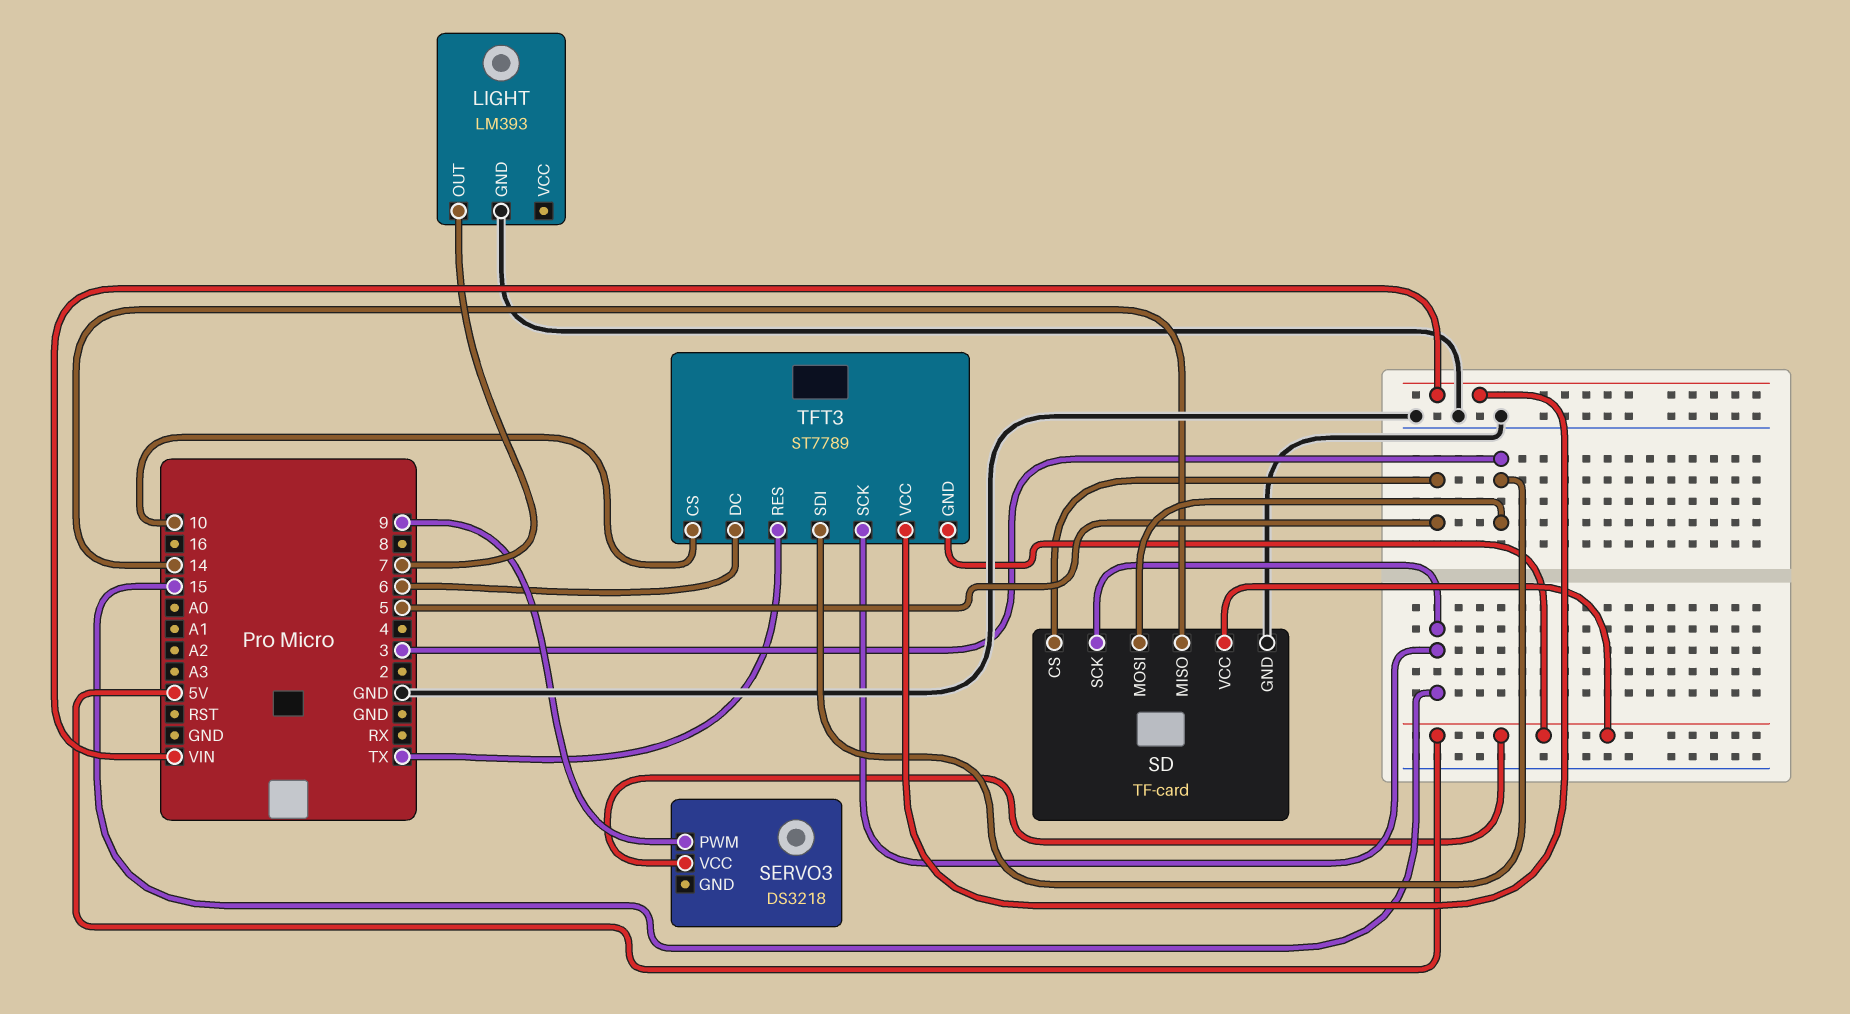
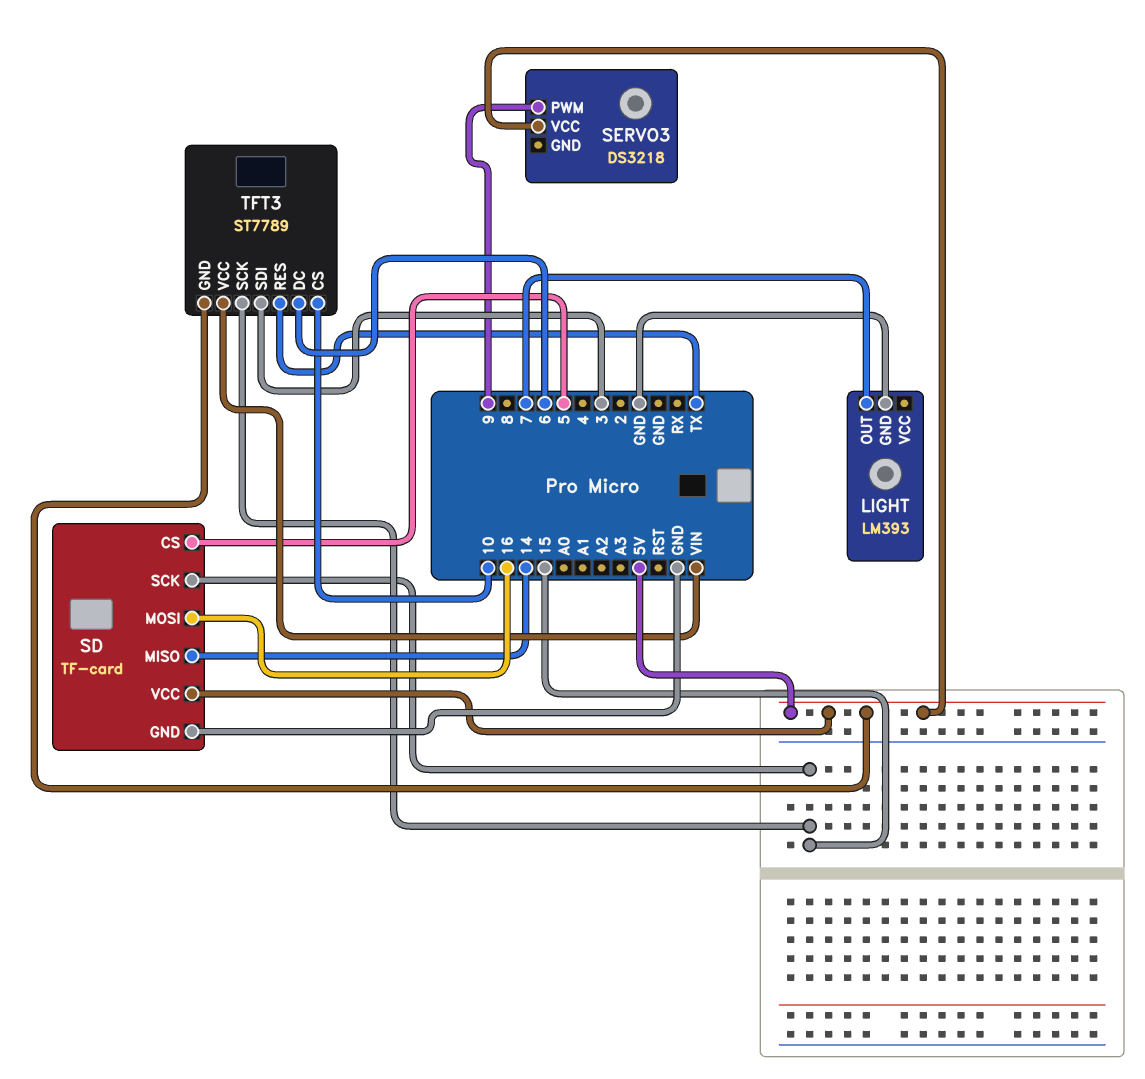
SD pin MOSI: 3 -> 16

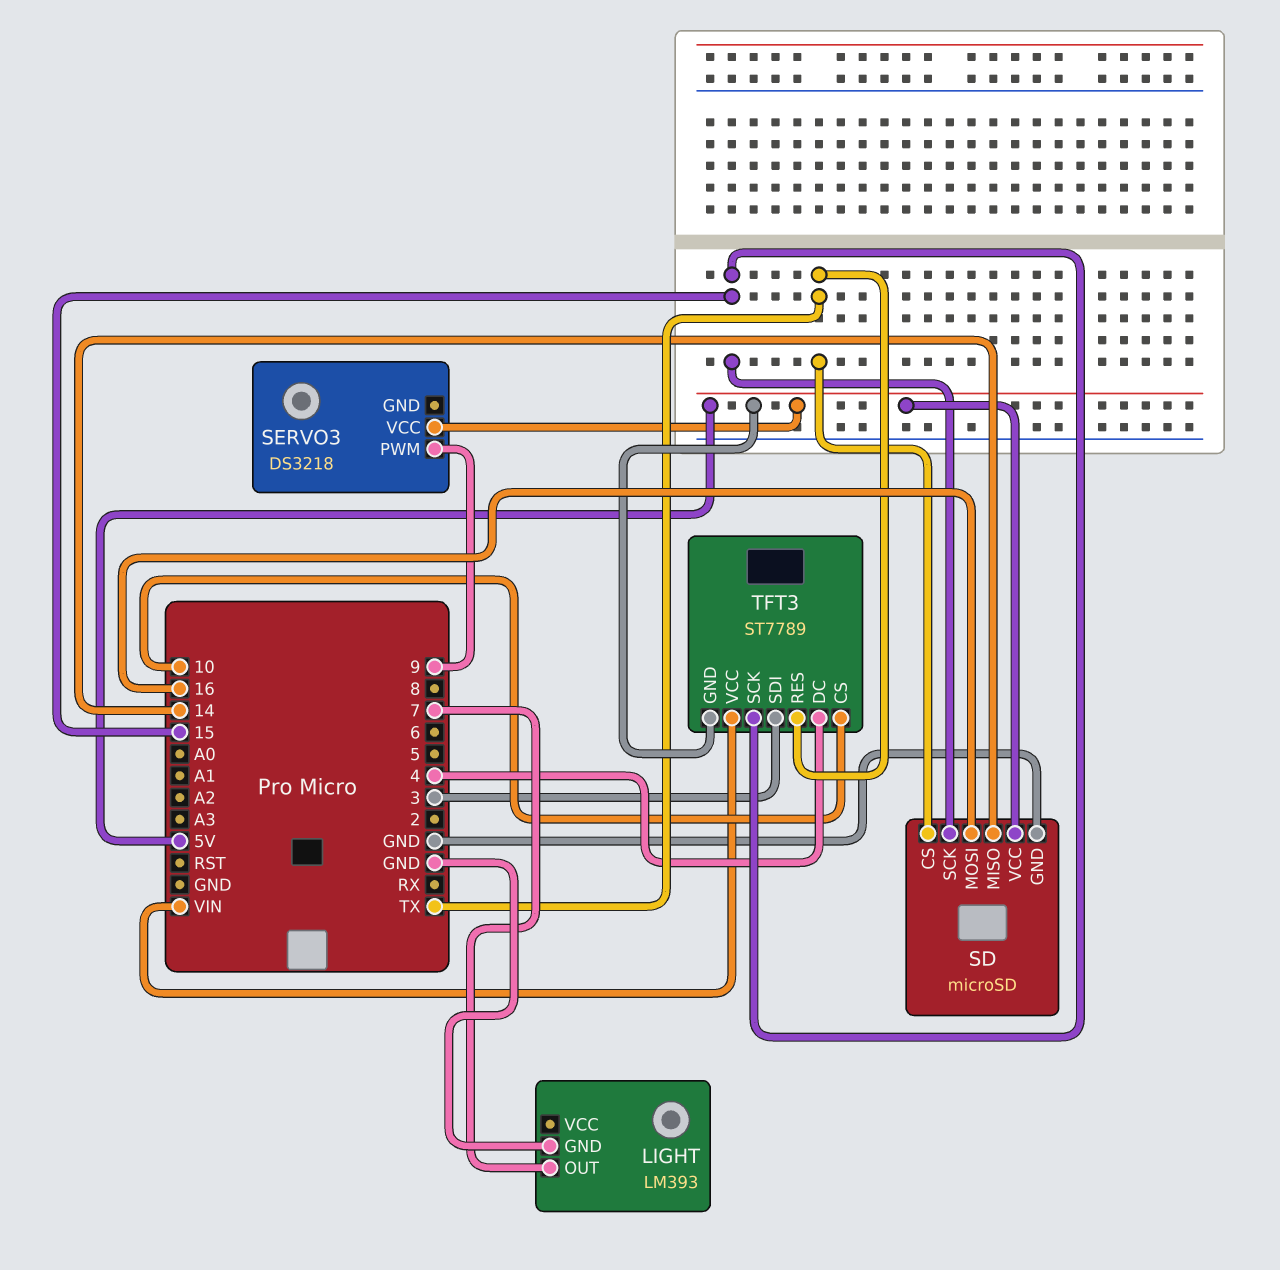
SD: TF-card -> microSD
SD pin CS: 5 -> TX
TFT3 pin DC: 6 -> 4

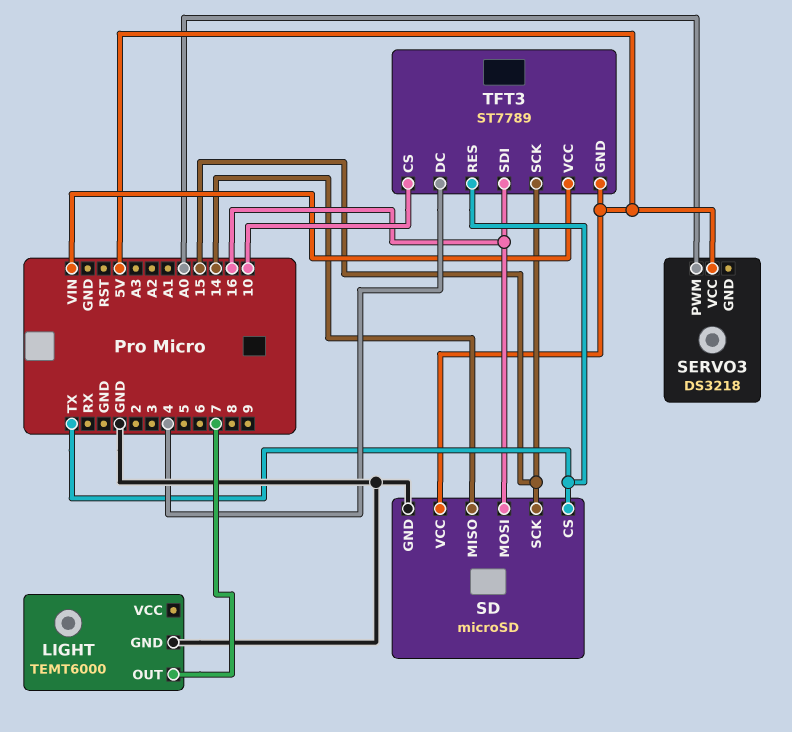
LIGHT: LM393 -> TEMT6000
SERVO3 pin PWM: 9 -> A0
TFT3 pin SDI: 3 -> 16

